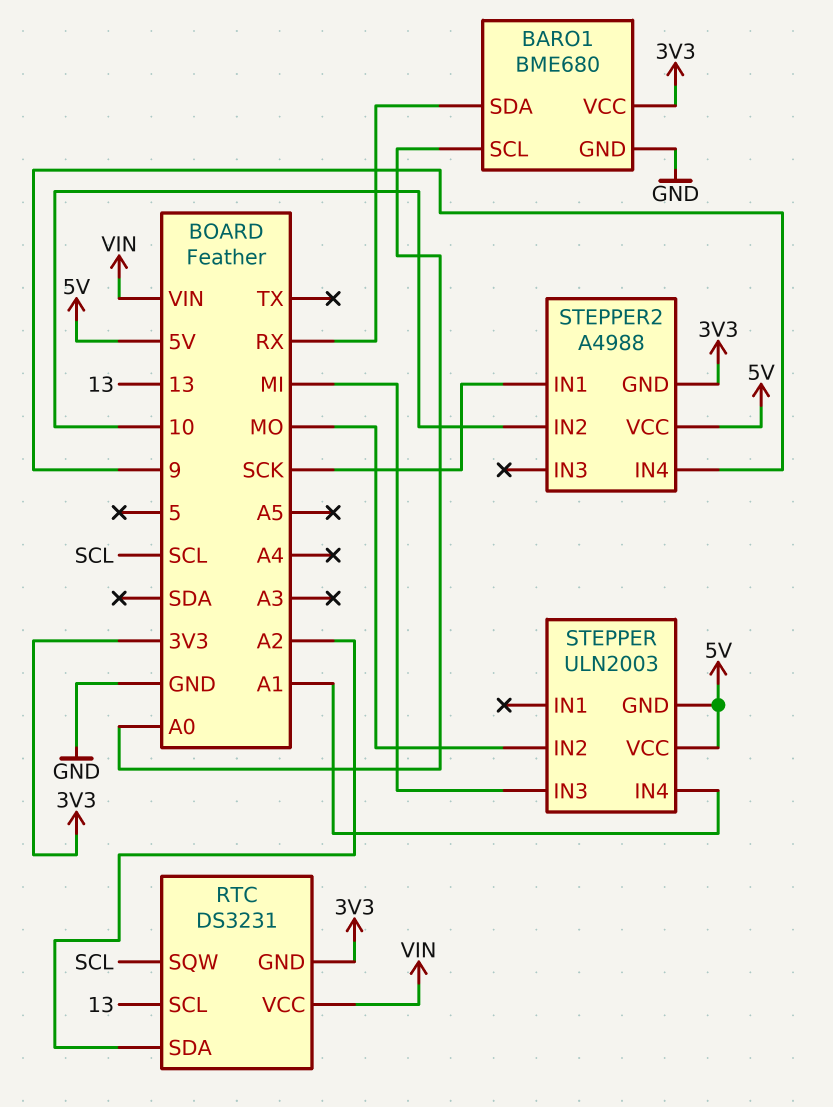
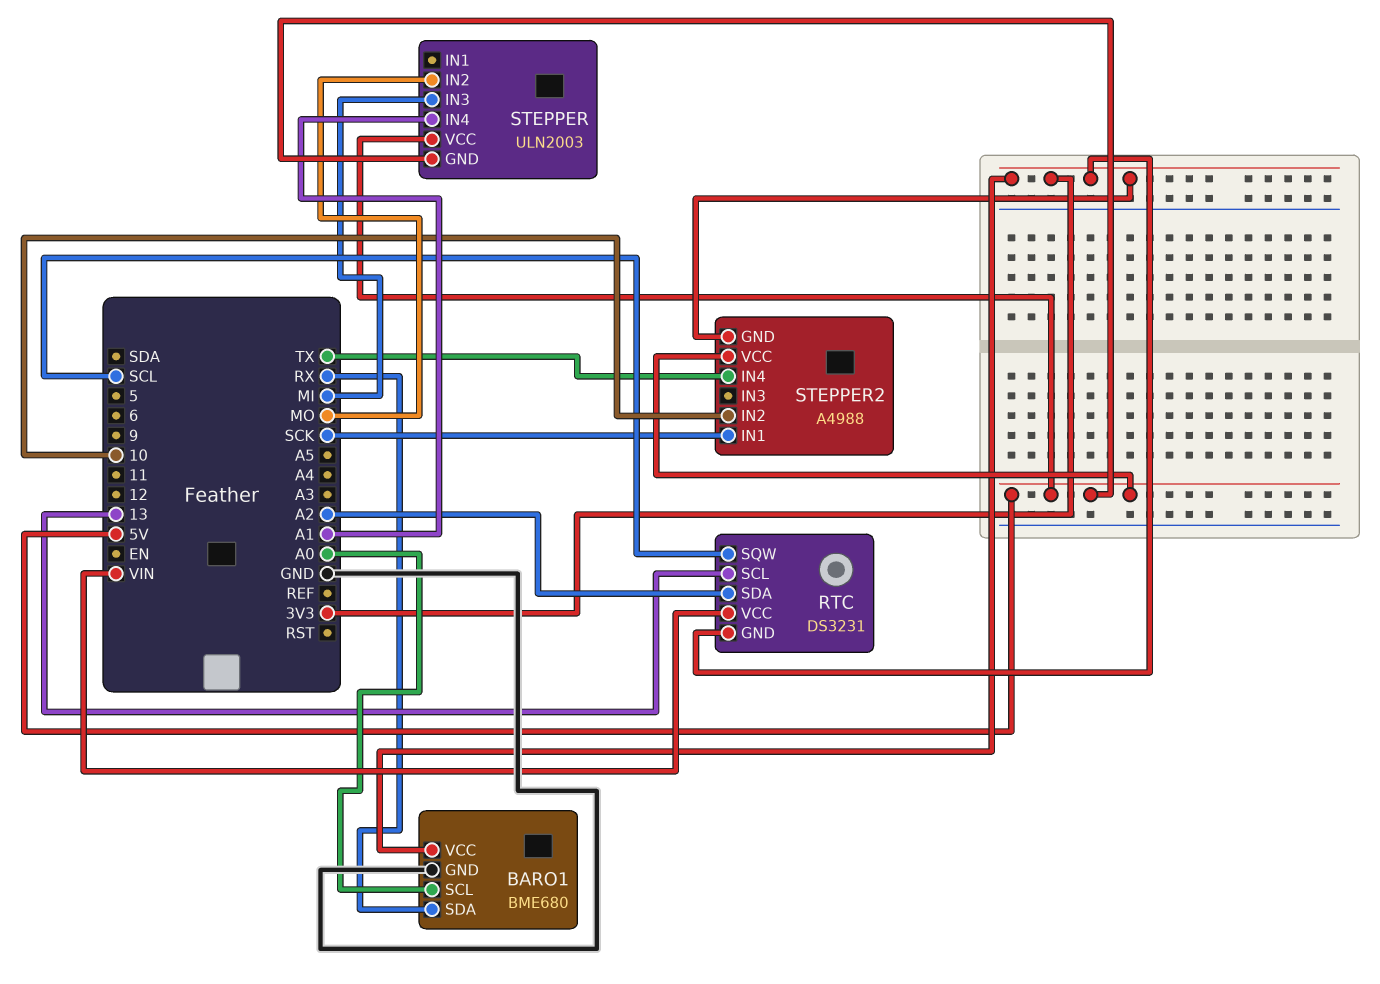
STEPPER2 pin IN4: 9 -> TX

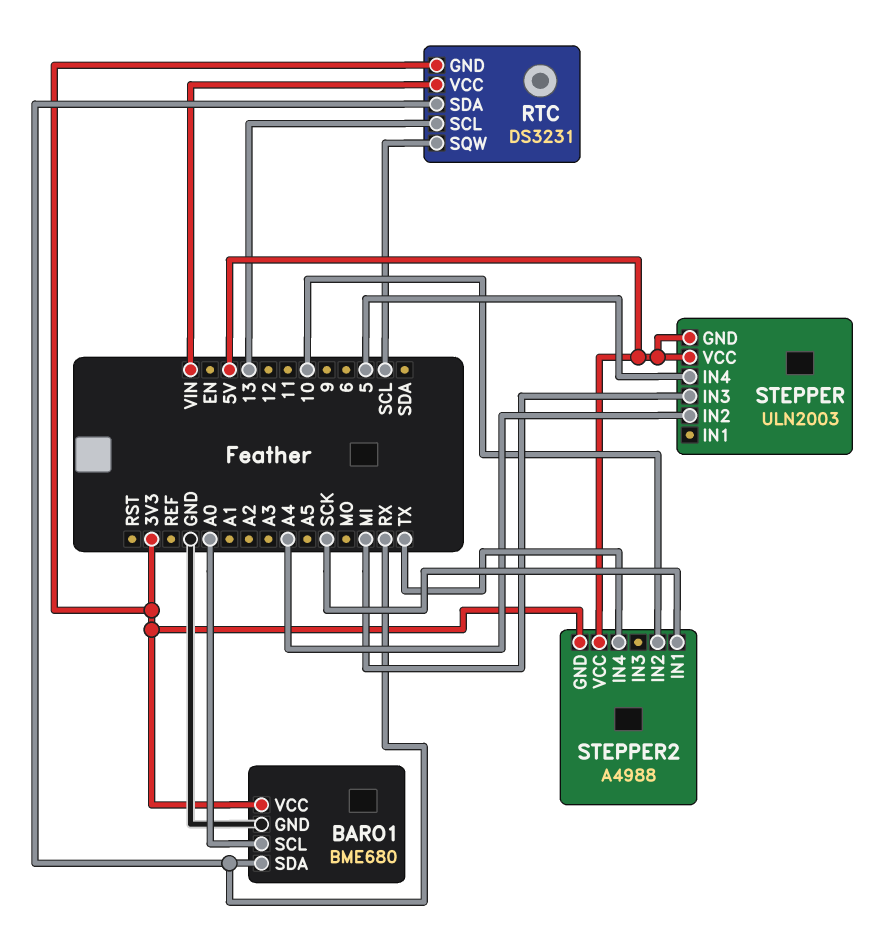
RTC pin SDA: A2 -> RX
STEPPER pin IN2: MO -> A4
STEPPER pin IN4: A1 -> 5

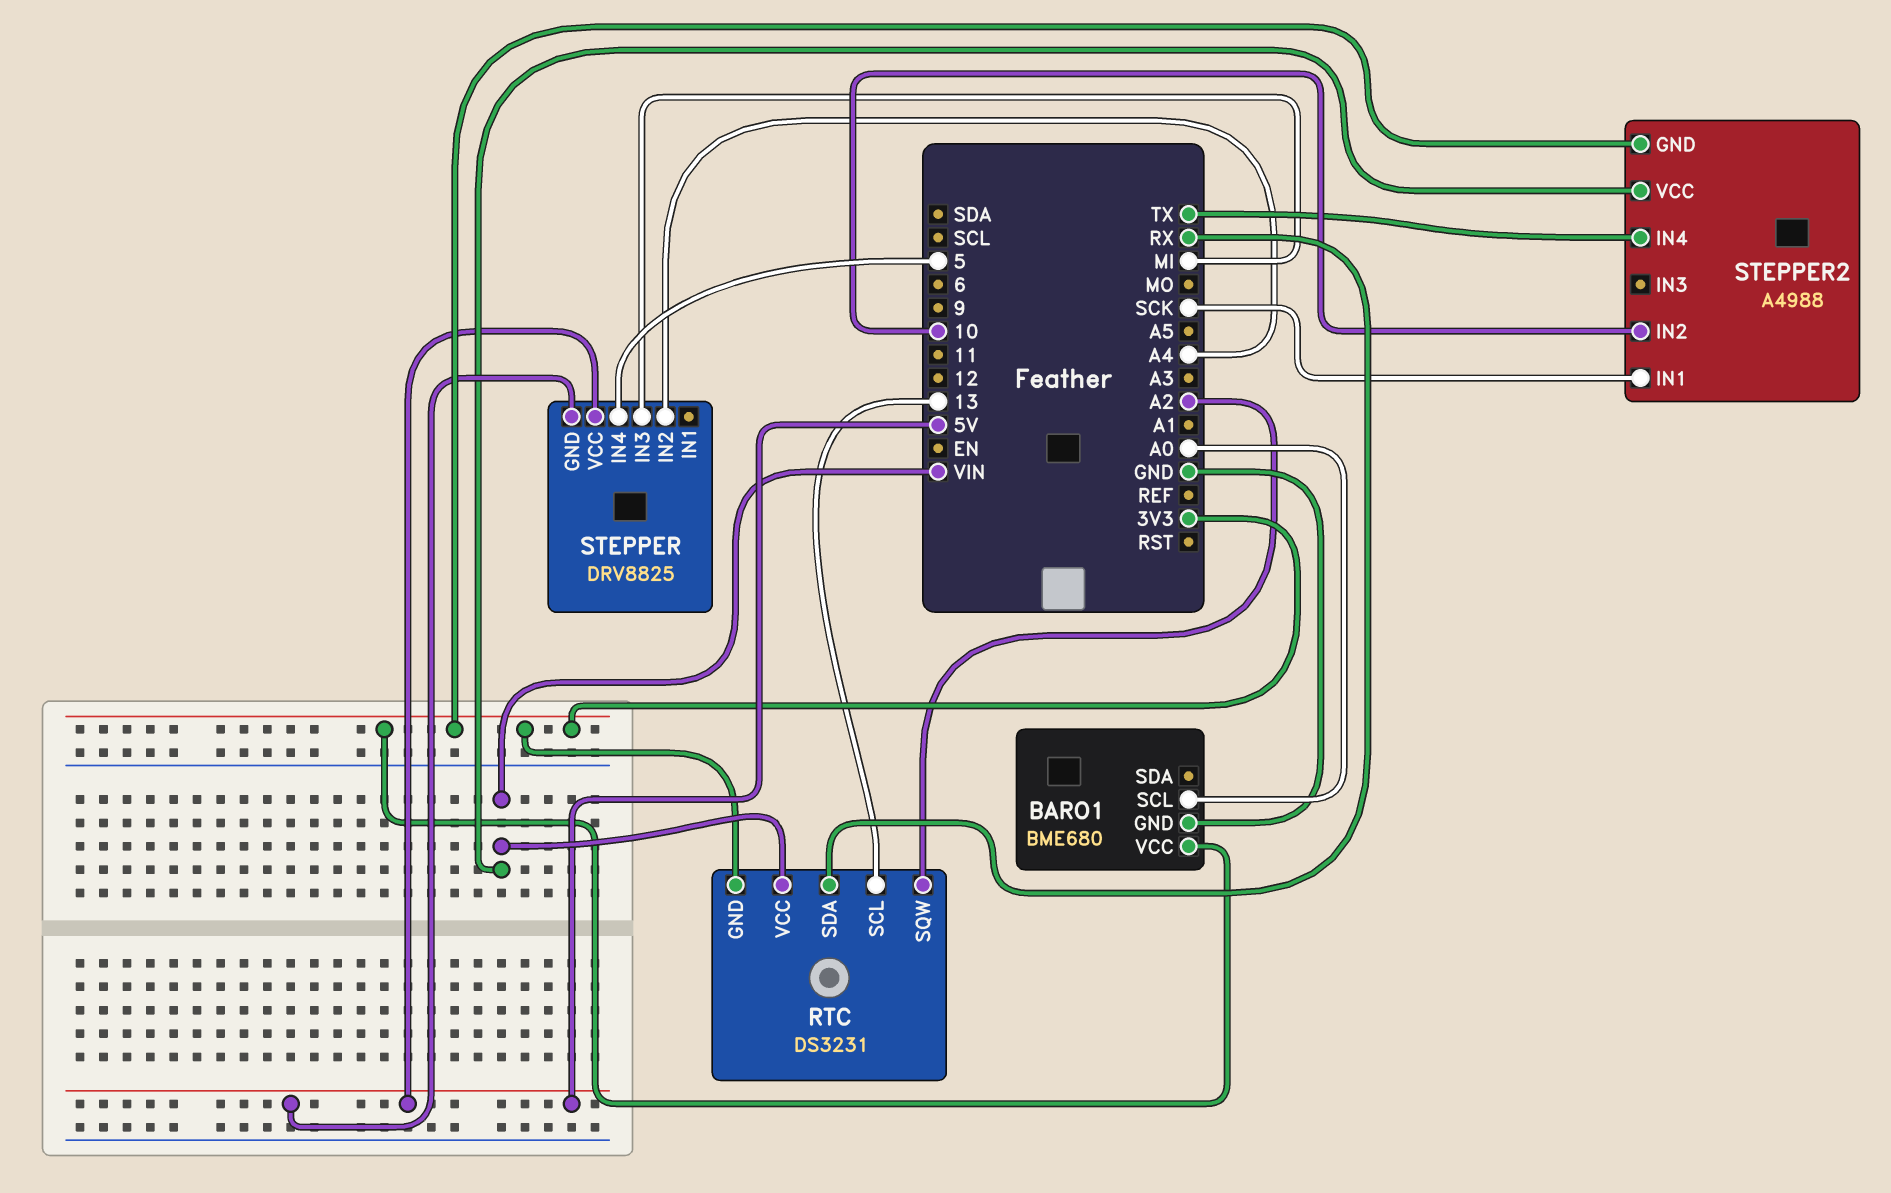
BARO1 pin SDA: RX -> none
RTC pin SQW: SCL -> A2
STEPPER: ULN2003 -> DRV8825
STEPPER2 pin VCC: 5V -> VIN

